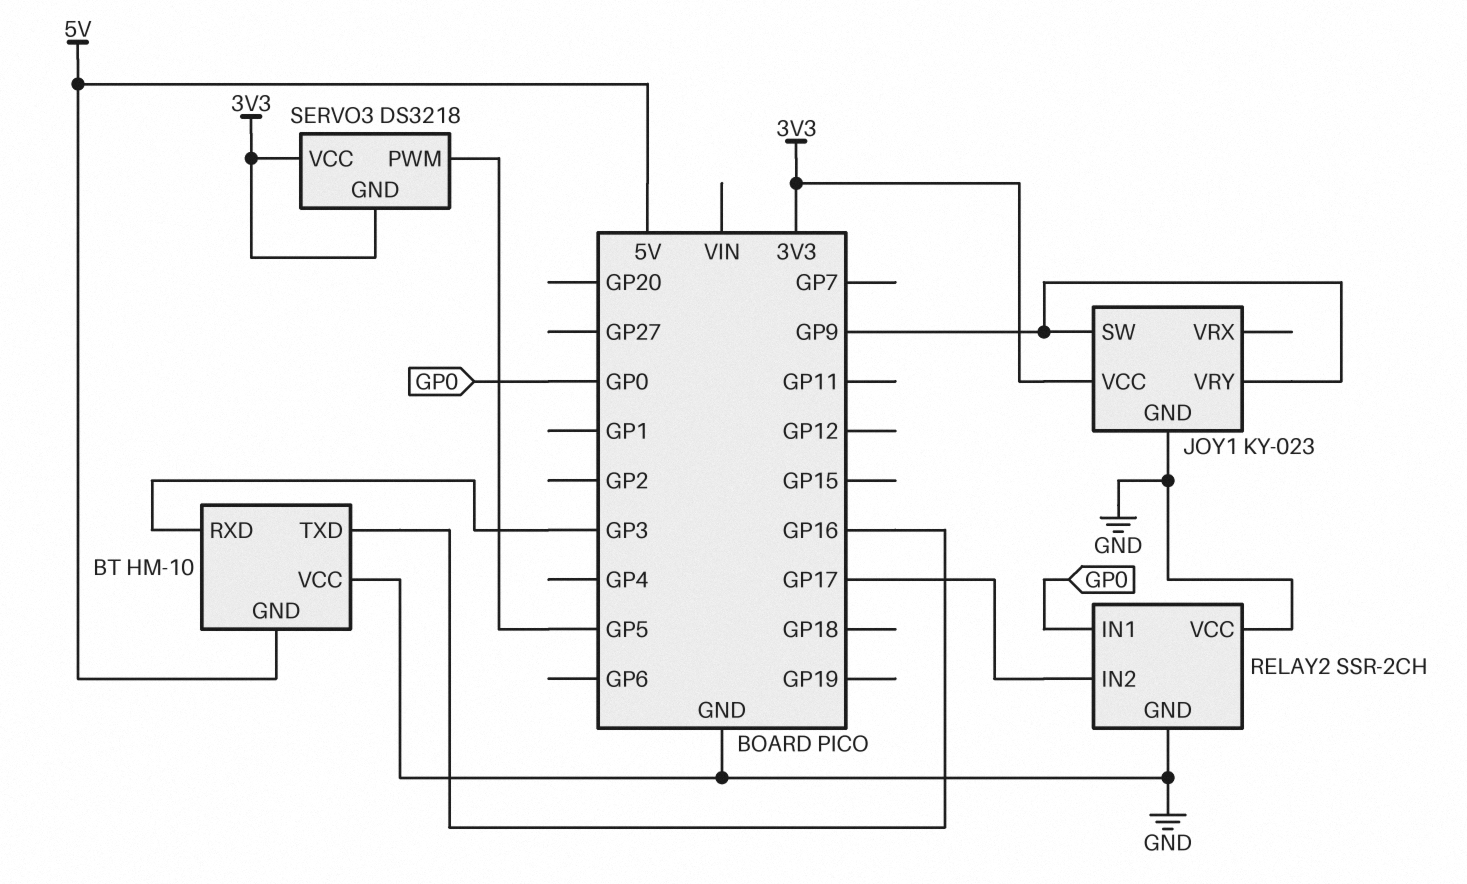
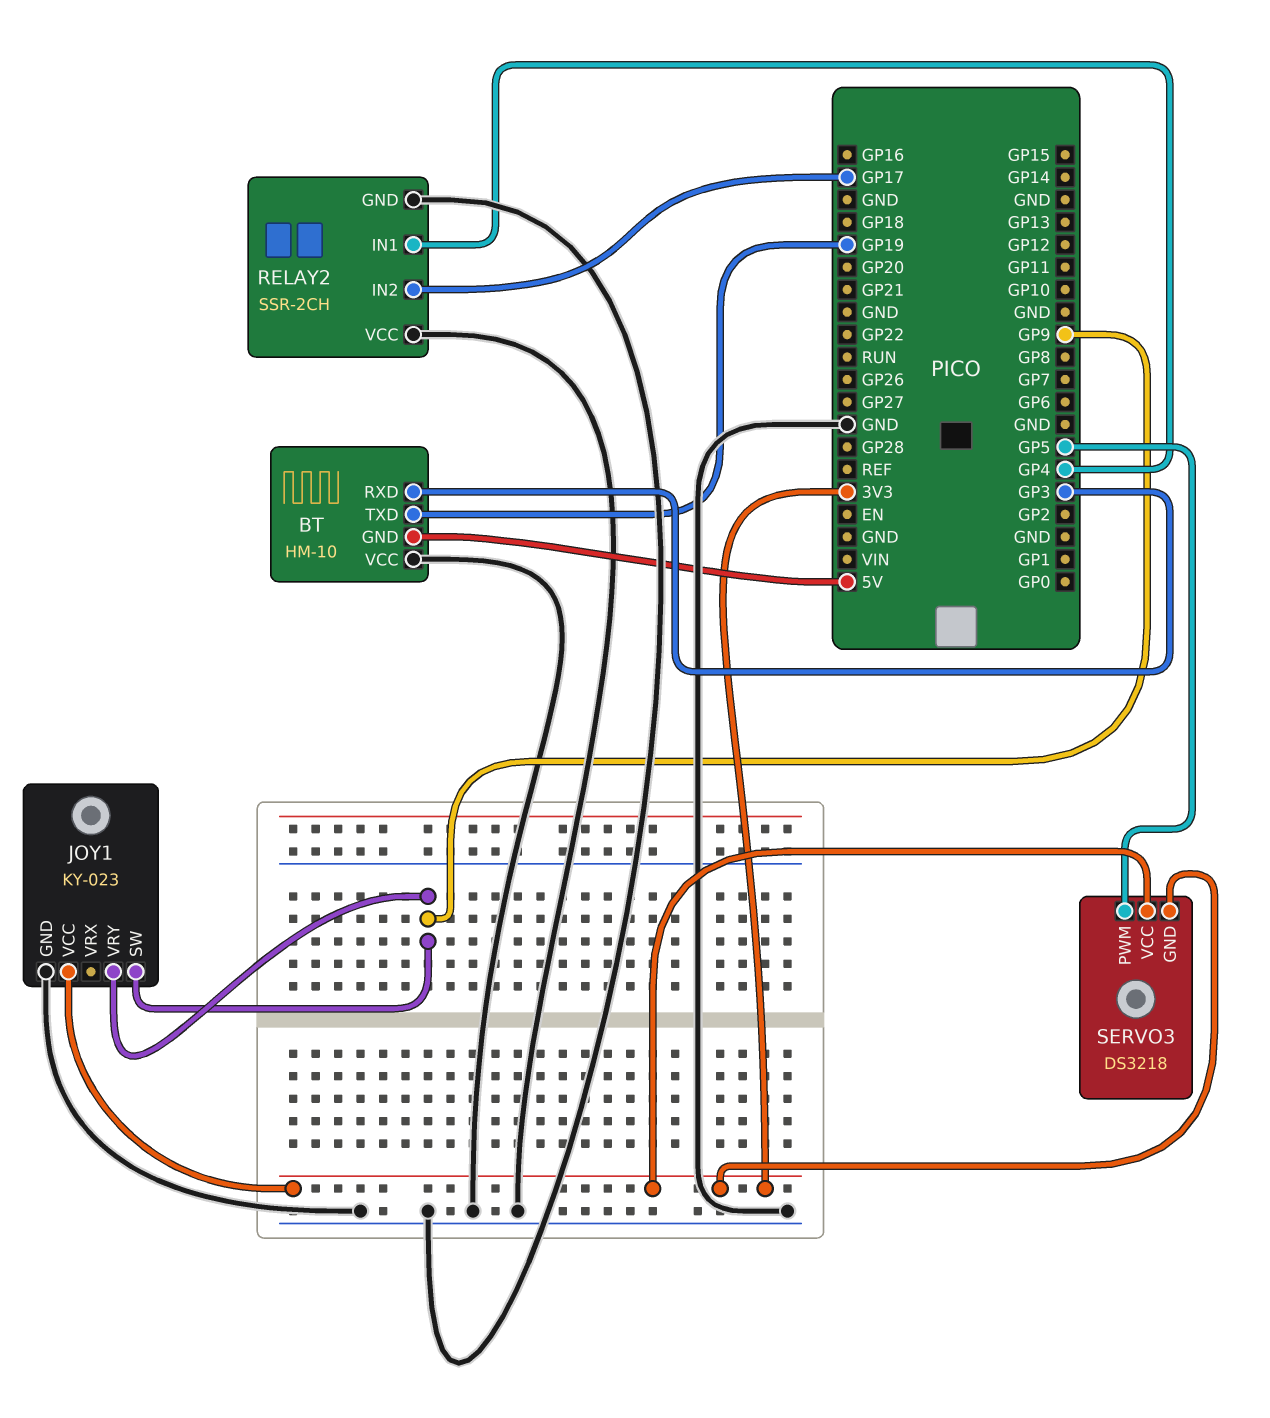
BT pin TXD: GP16 -> GP19
RELAY2 pin IN1: GP0 -> GP4

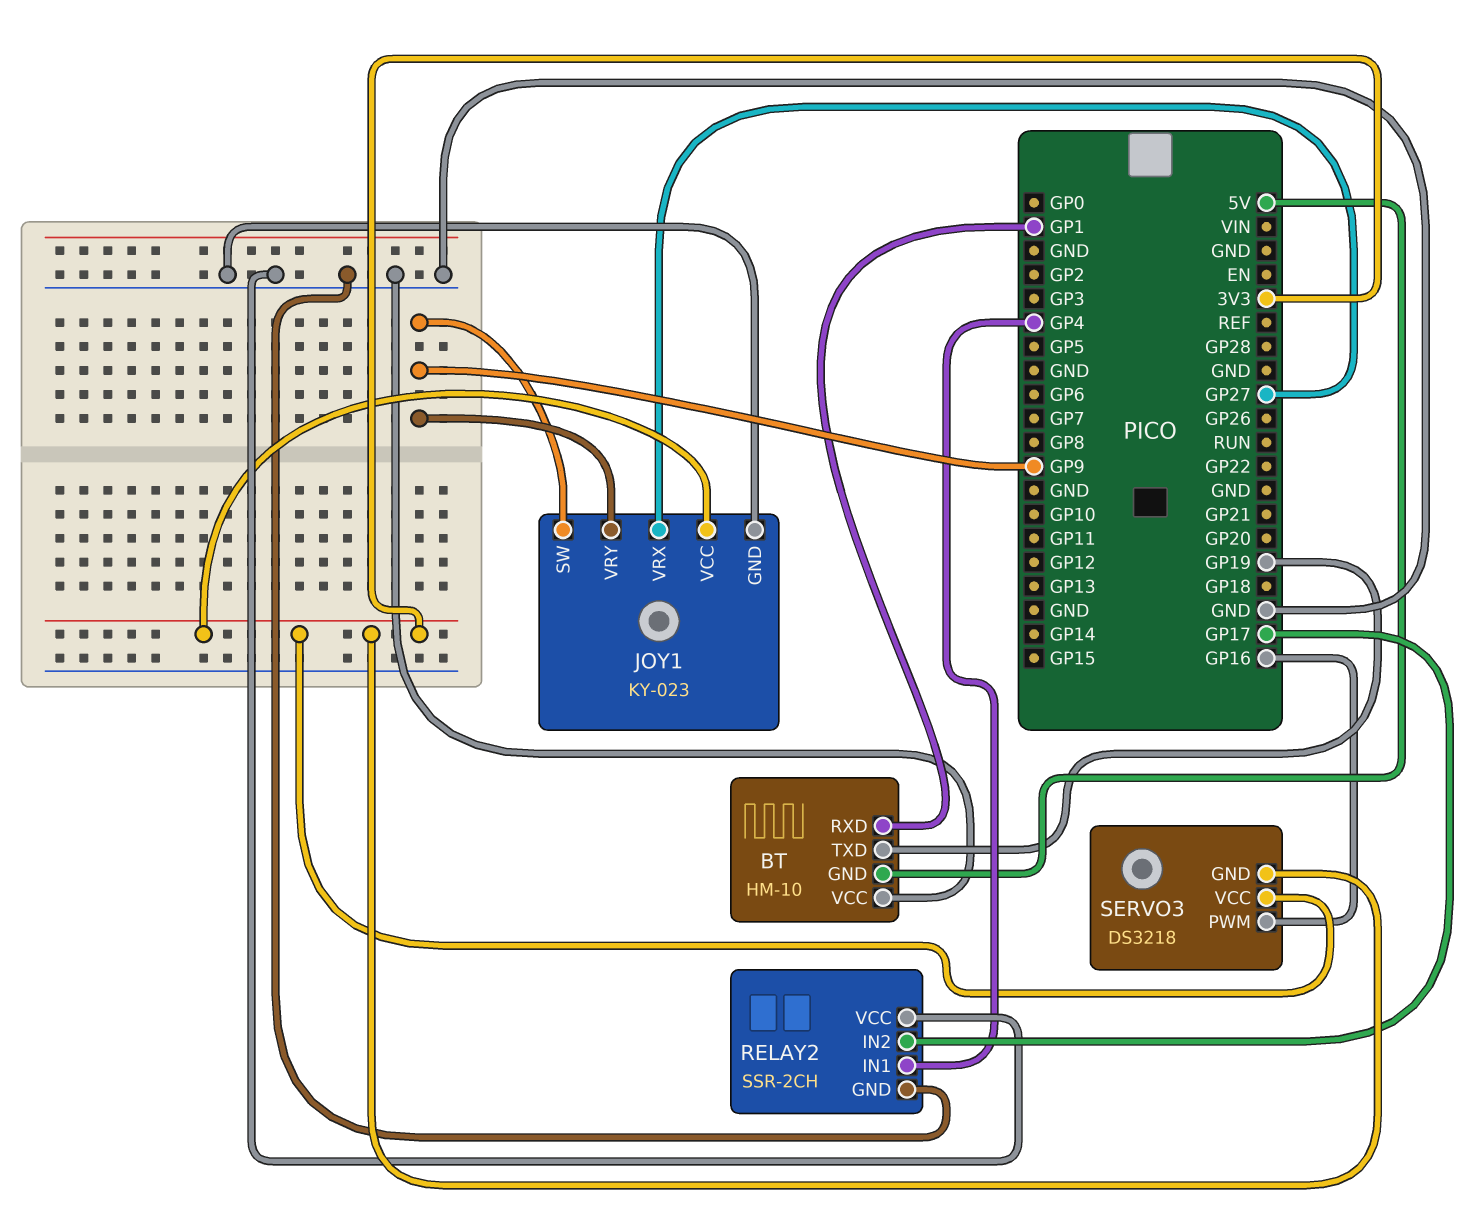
BT pin RXD: GP3 -> GP1
JOY1 pin VRX: none -> GP27
SERVO3 pin PWM: GP5 -> GP16

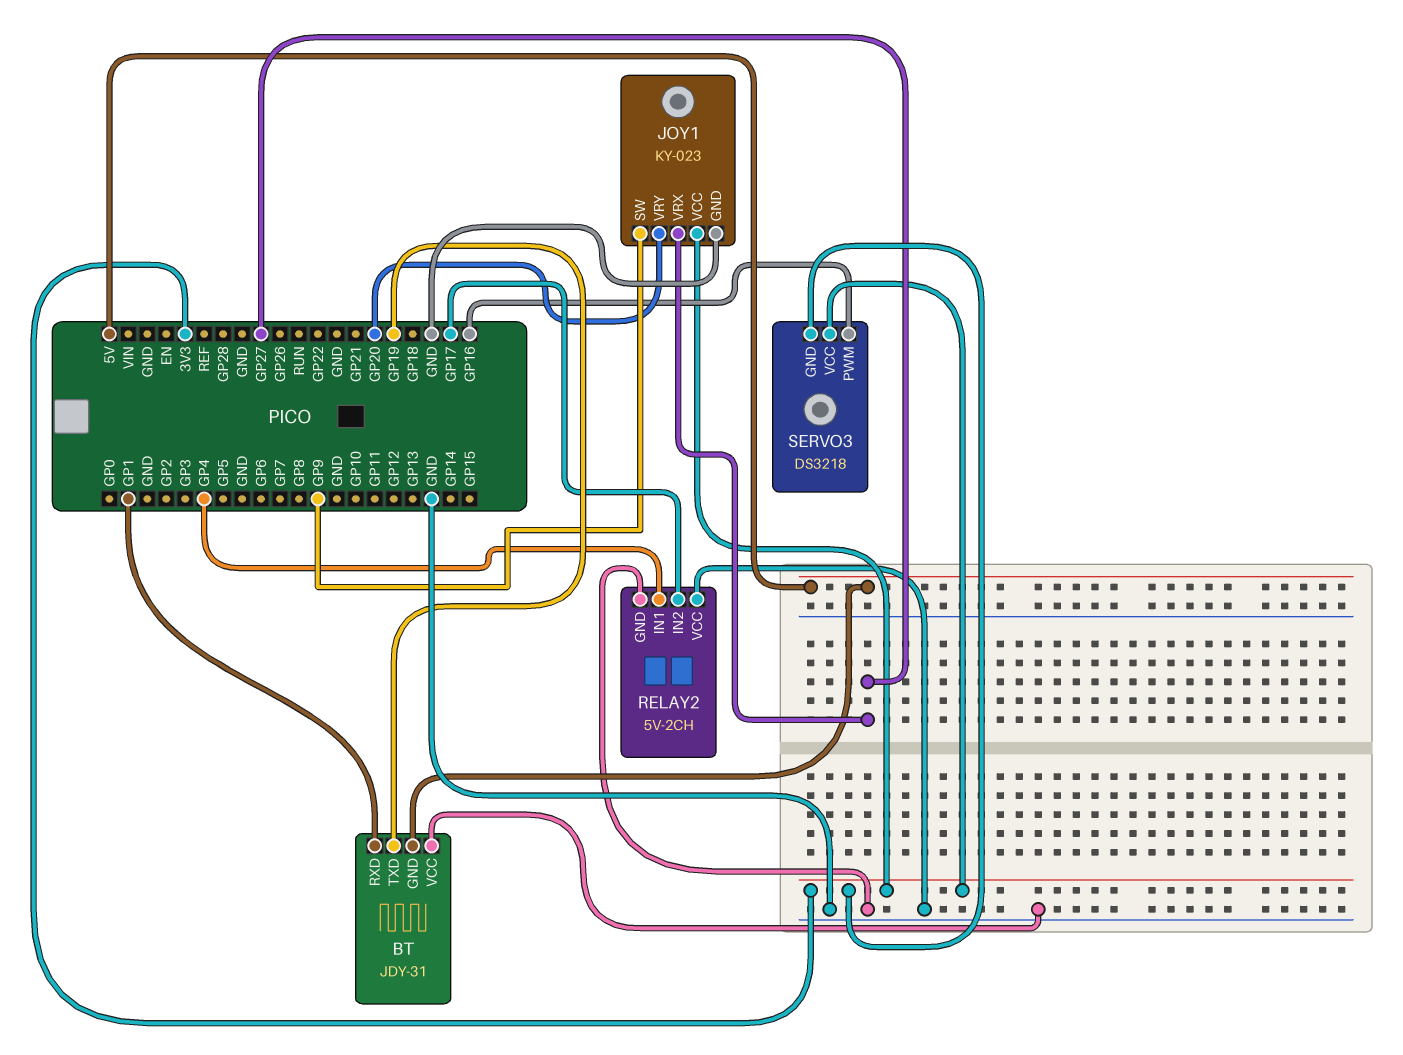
BT: HM-10 -> JDY-31
JOY1 pin VRY: GP9 -> GP20
RELAY2: SSR-2CH -> 5V-2CH

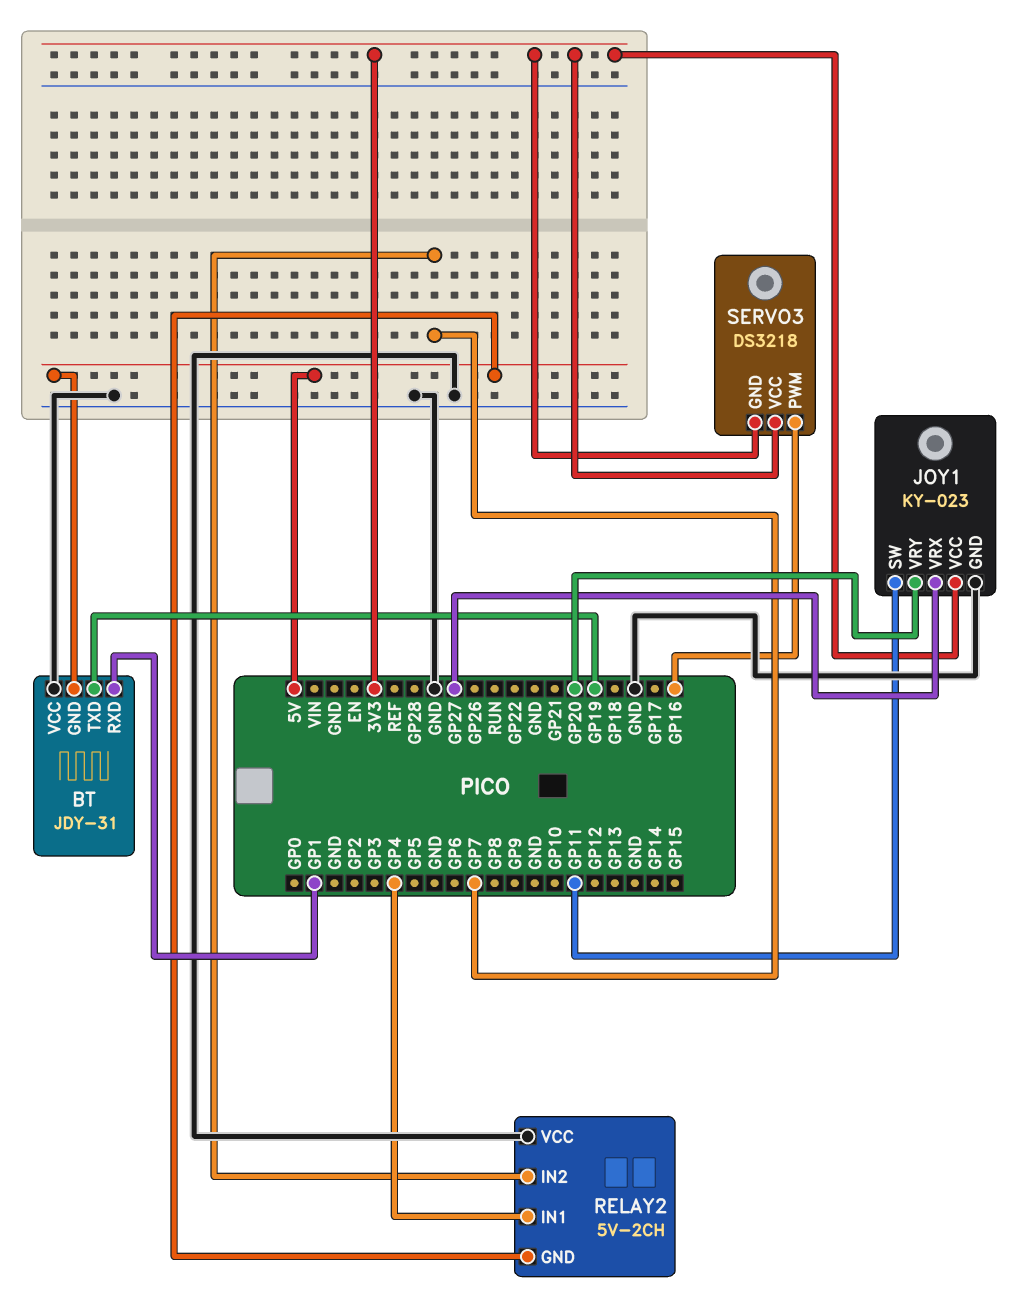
JOY1 pin SW: GP9 -> GP11
RELAY2 pin GND: GND -> 5V
RELAY2 pin IN2: GP17 -> GP7

